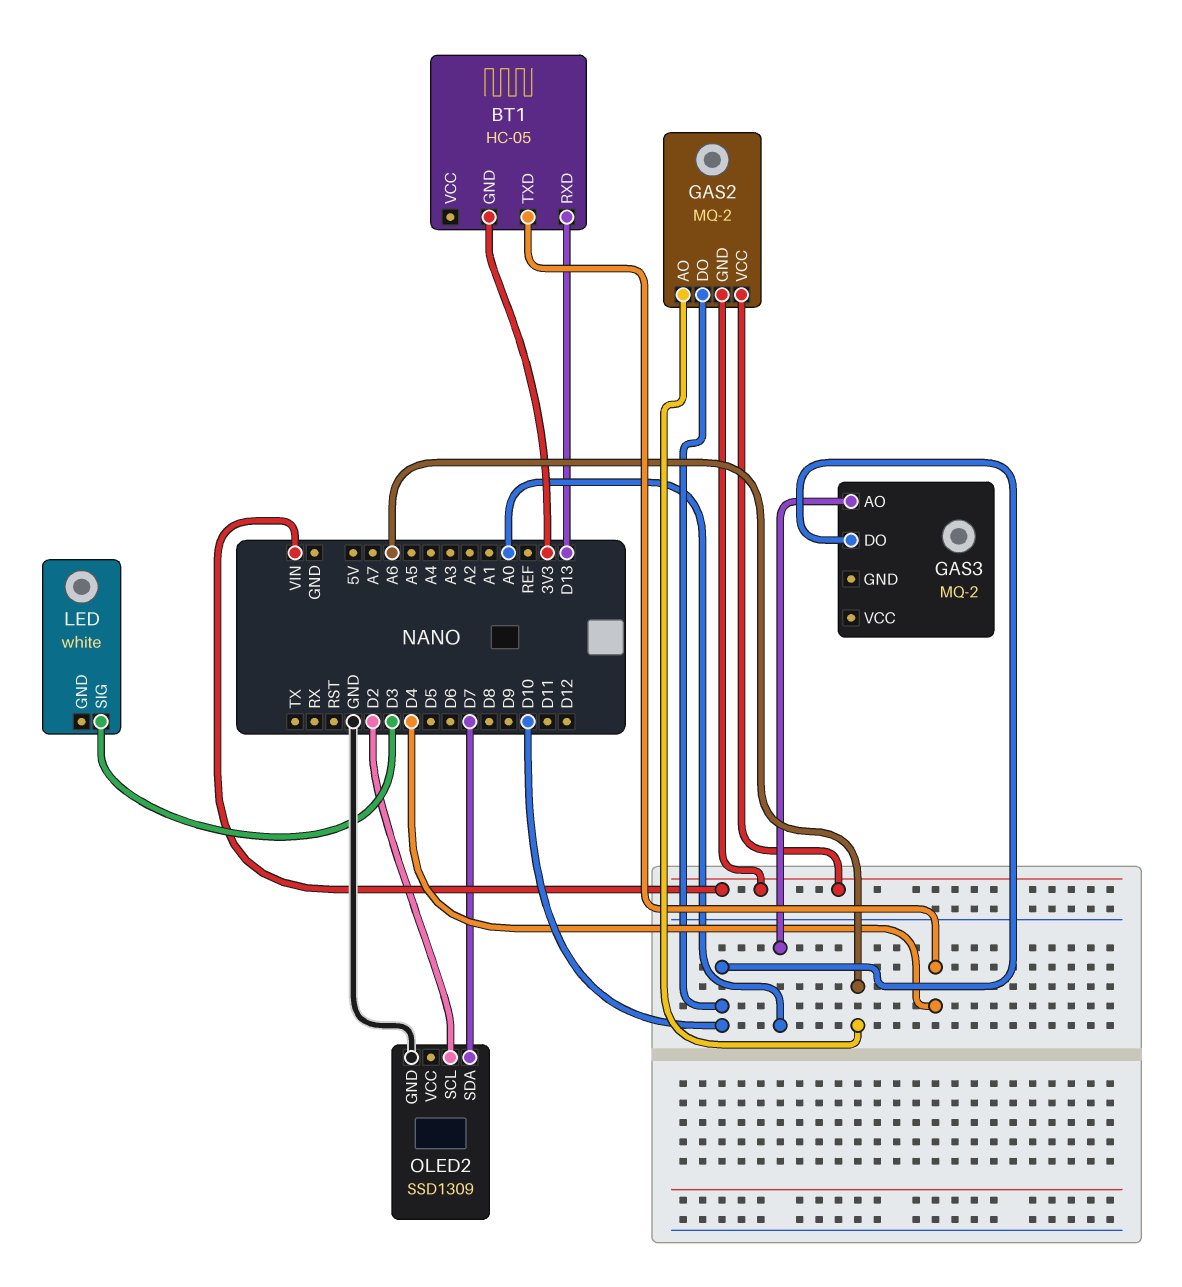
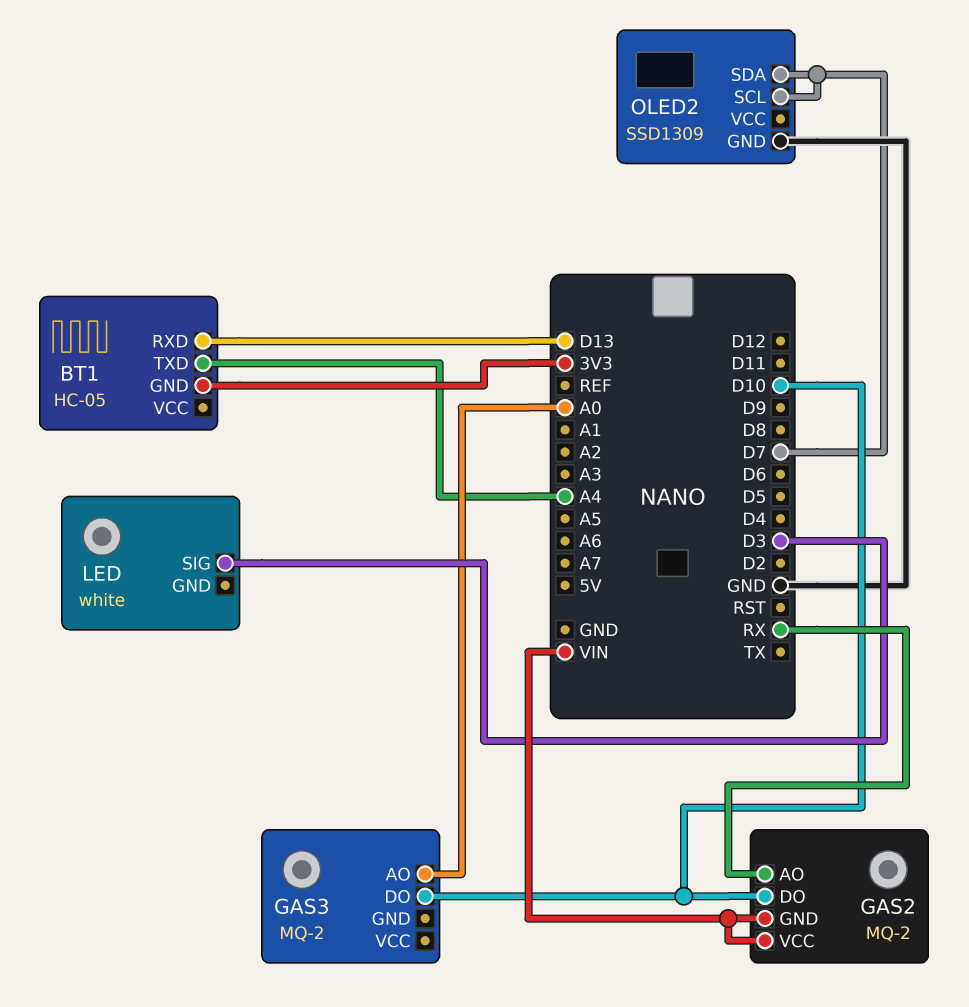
BT1 pin TXD: D4 -> A4
GAS2 pin AO: A6 -> RX
OLED2 pin SCL: D2 -> D7

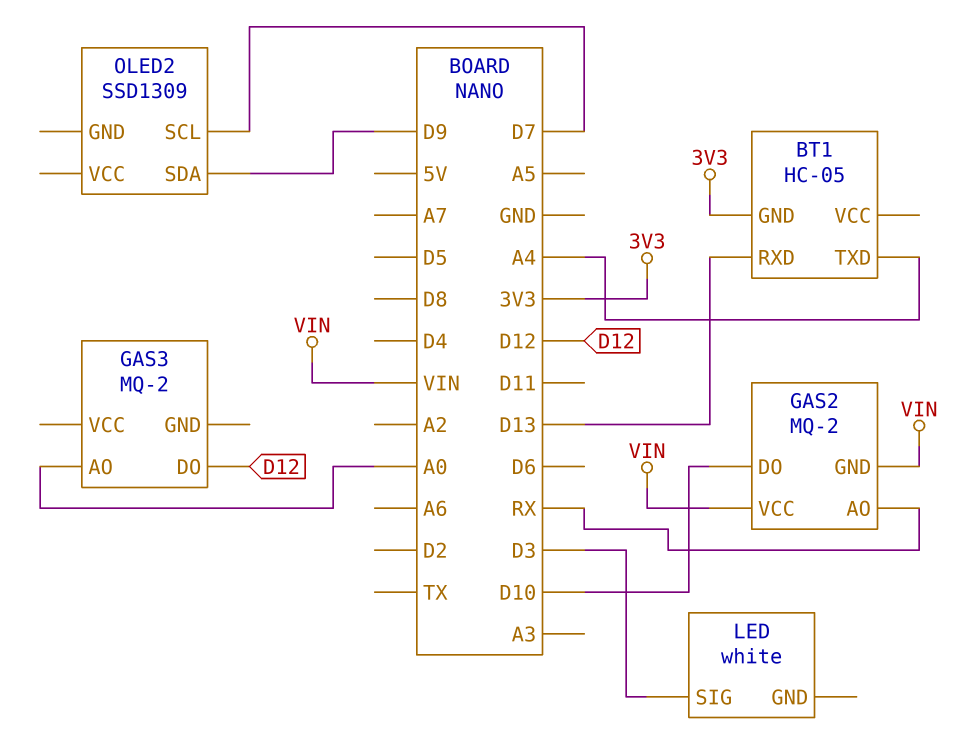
GAS3 pin DO: D10 -> D12
OLED2 pin GND: GND -> none
OLED2 pin SDA: D7 -> D9

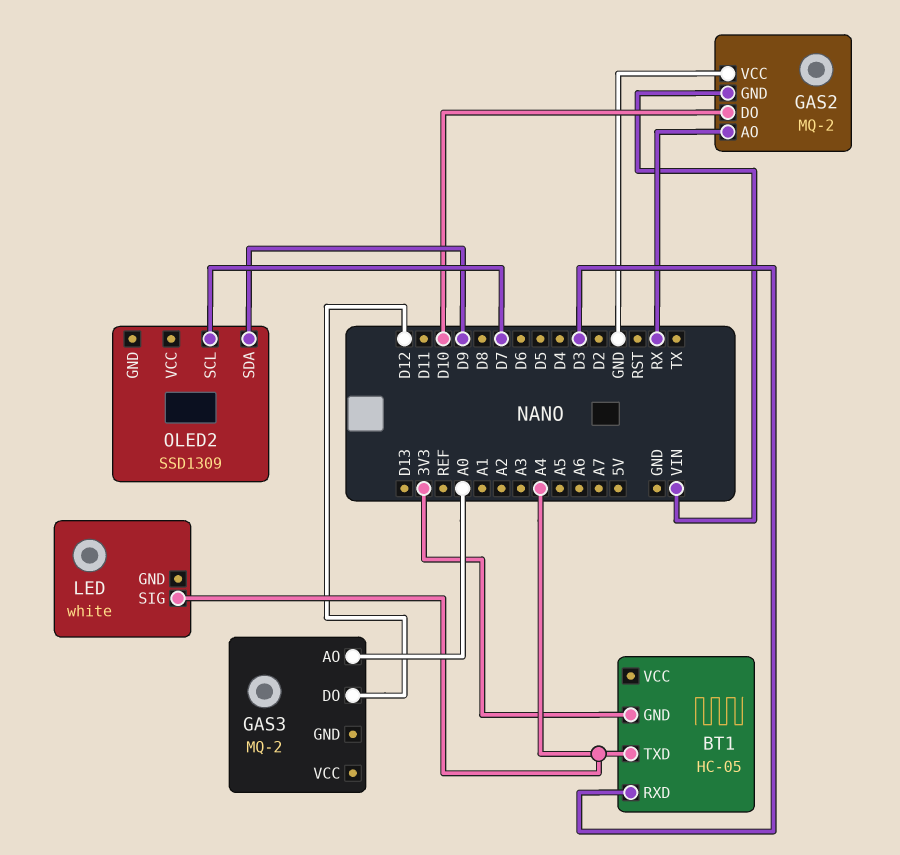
BT1 pin RXD: D13 -> D3
GAS2 pin VCC: VIN -> GND
LED pin SIG: D3 -> A4

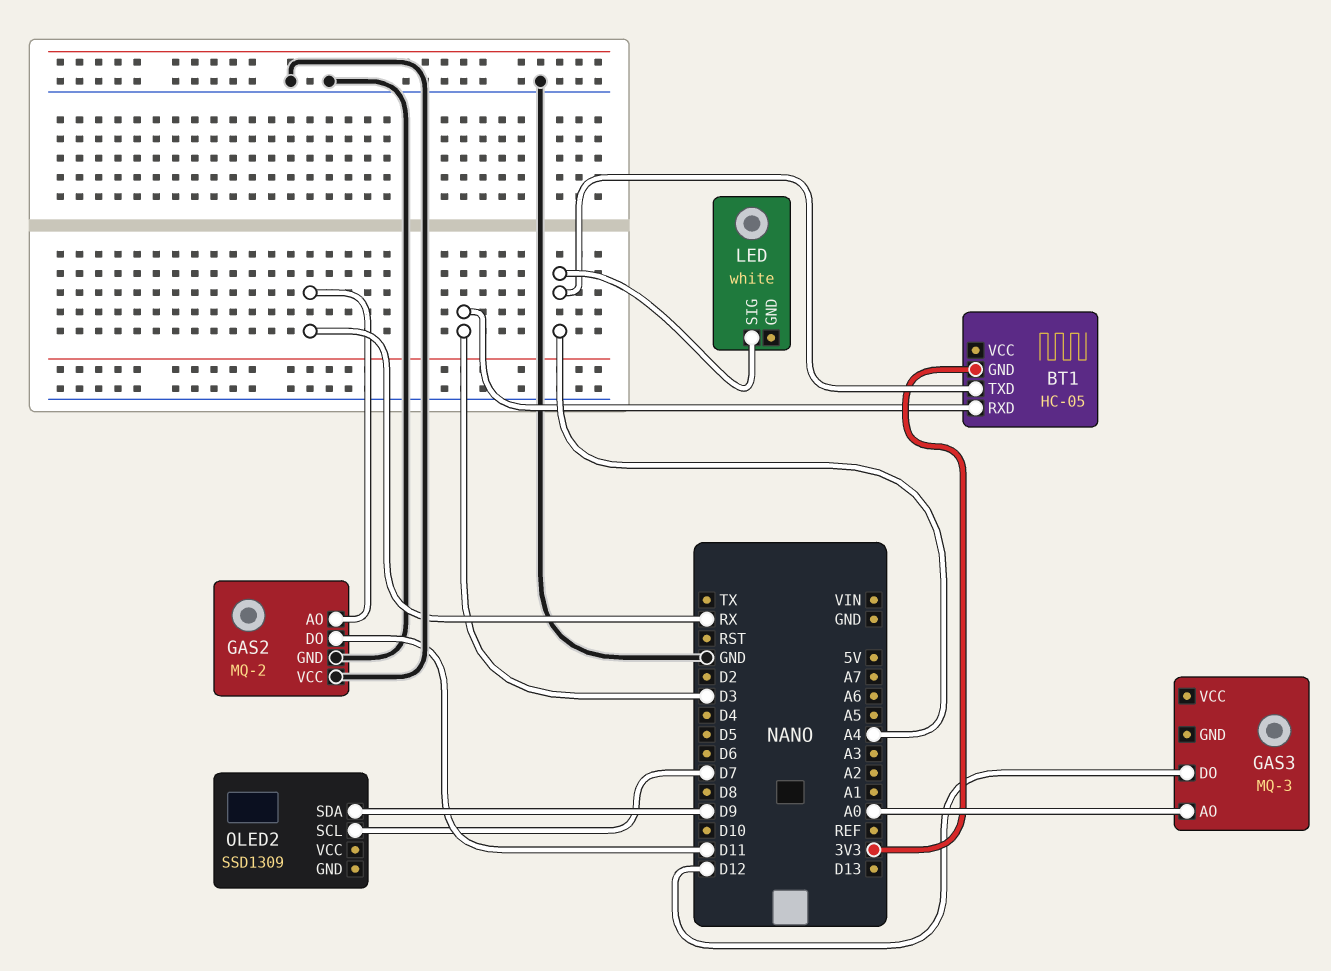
GAS2 pin DO: D10 -> D11
GAS2 pin GND: VIN -> GND
GAS3: MQ-2 -> MQ-3

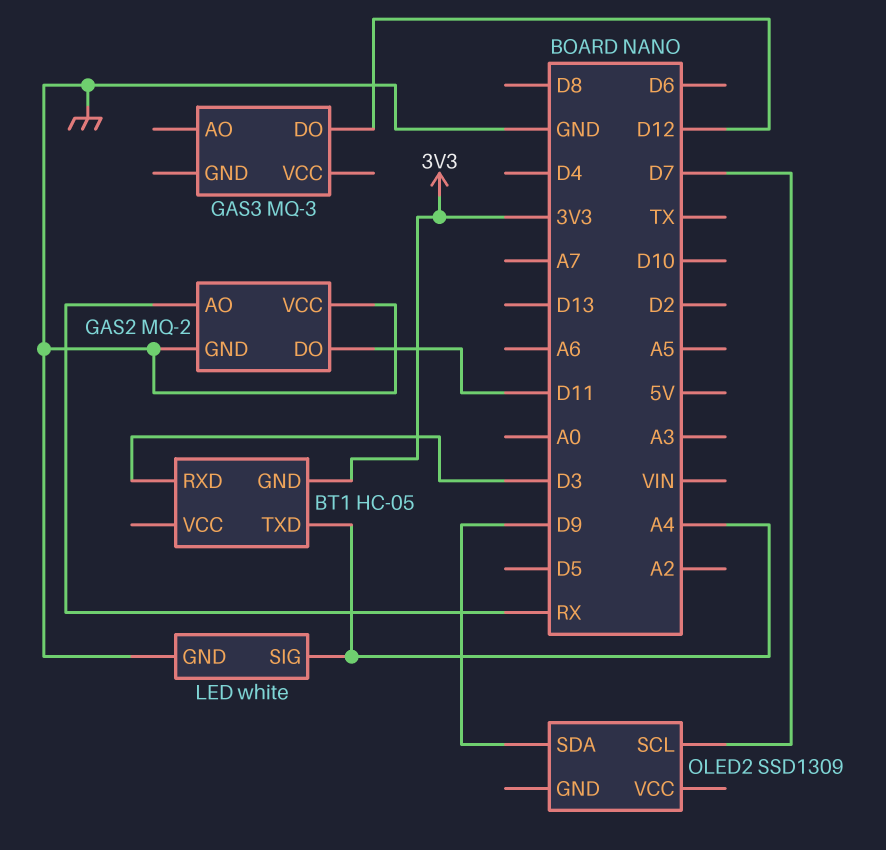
GAS3 pin AO: A0 -> none
LED pin GND: none -> GND

